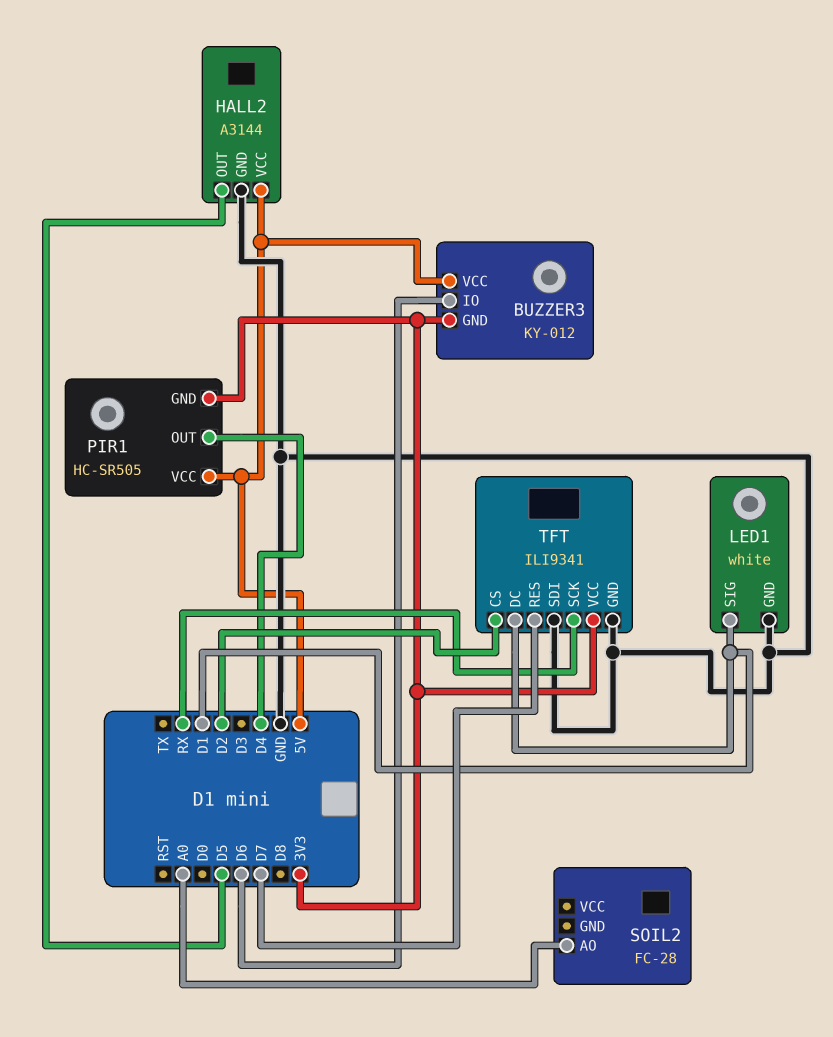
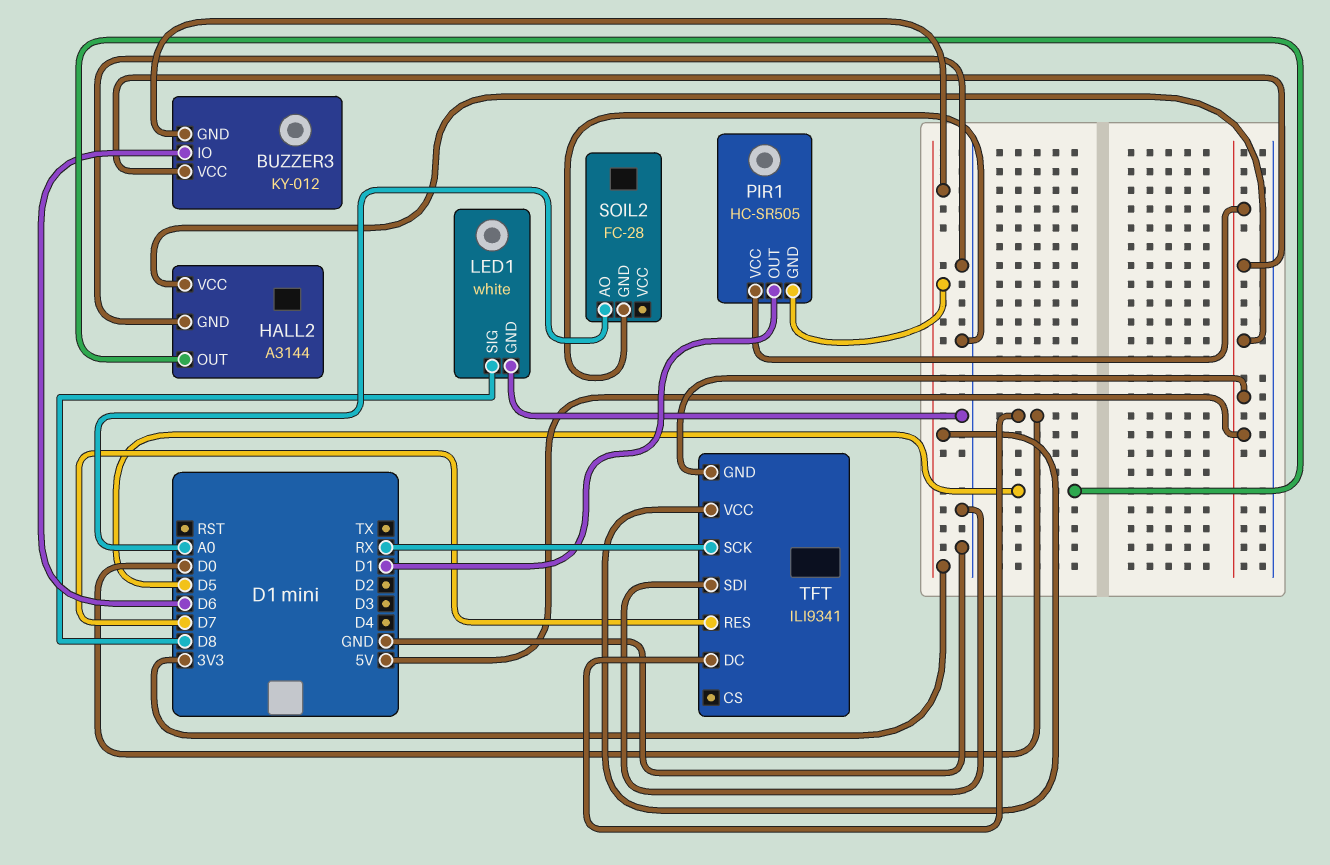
LED1 pin SIG: D1 -> D8
PIR1 pin OUT: D4 -> D1
SOIL2 pin GND: none -> GND
TFT pin CS: D2 -> none
TFT pin DC: D1 -> D0
TFT pin GND: GND -> 5V

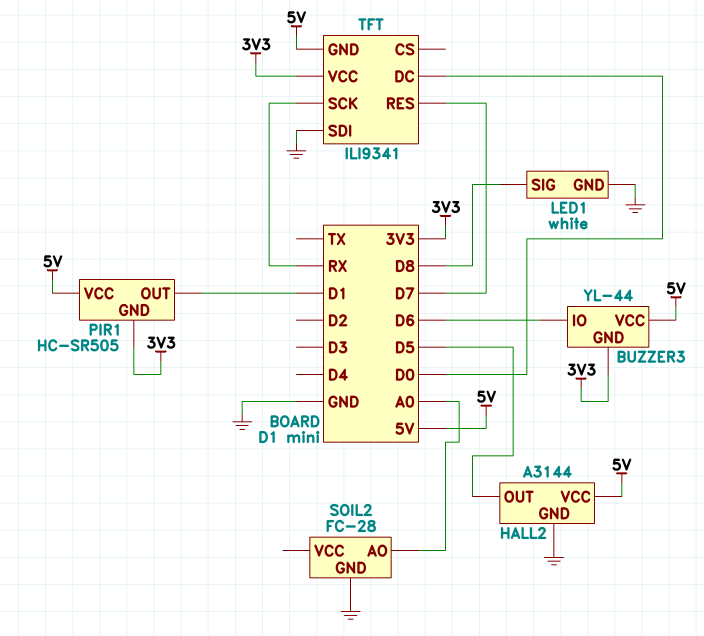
BUZZER3: KY-012 -> YL-44

